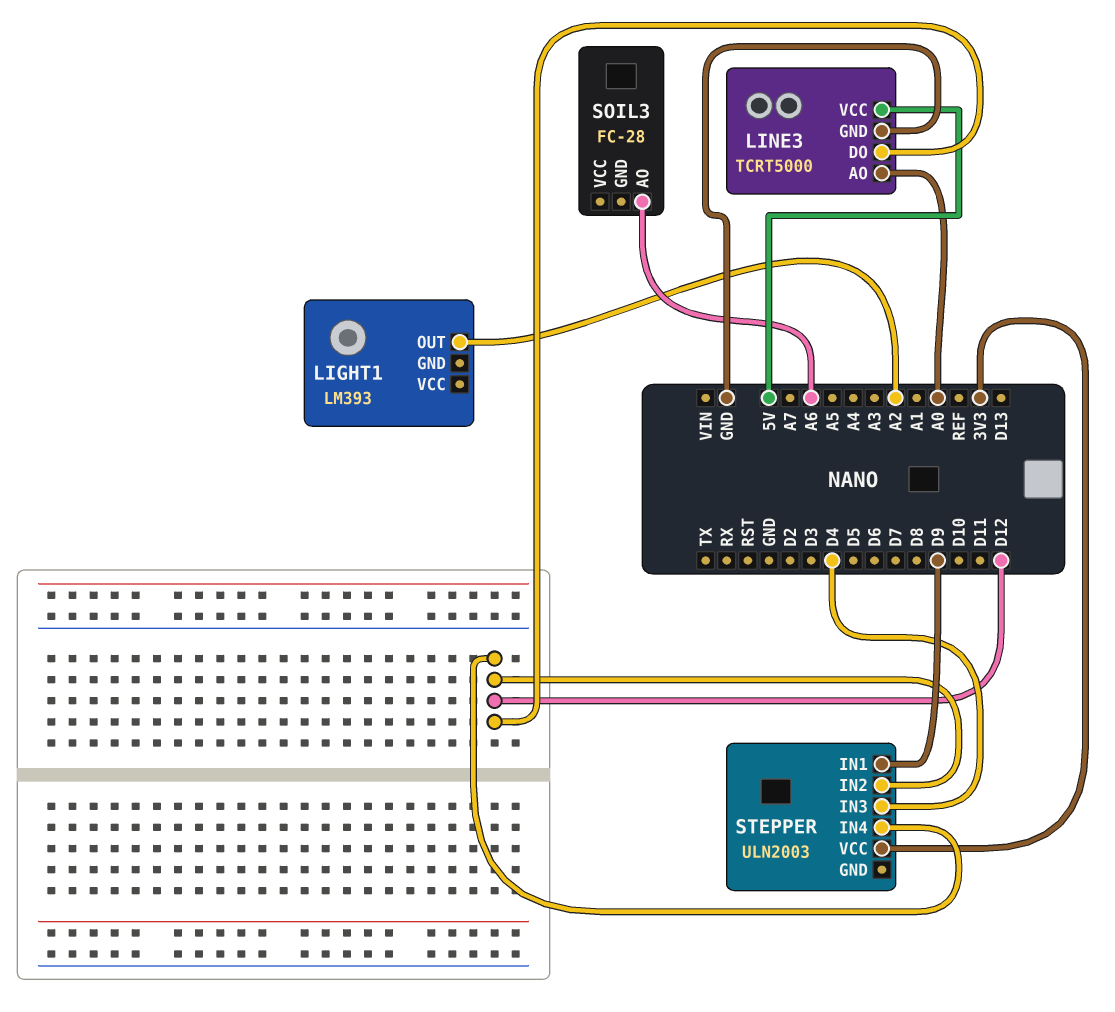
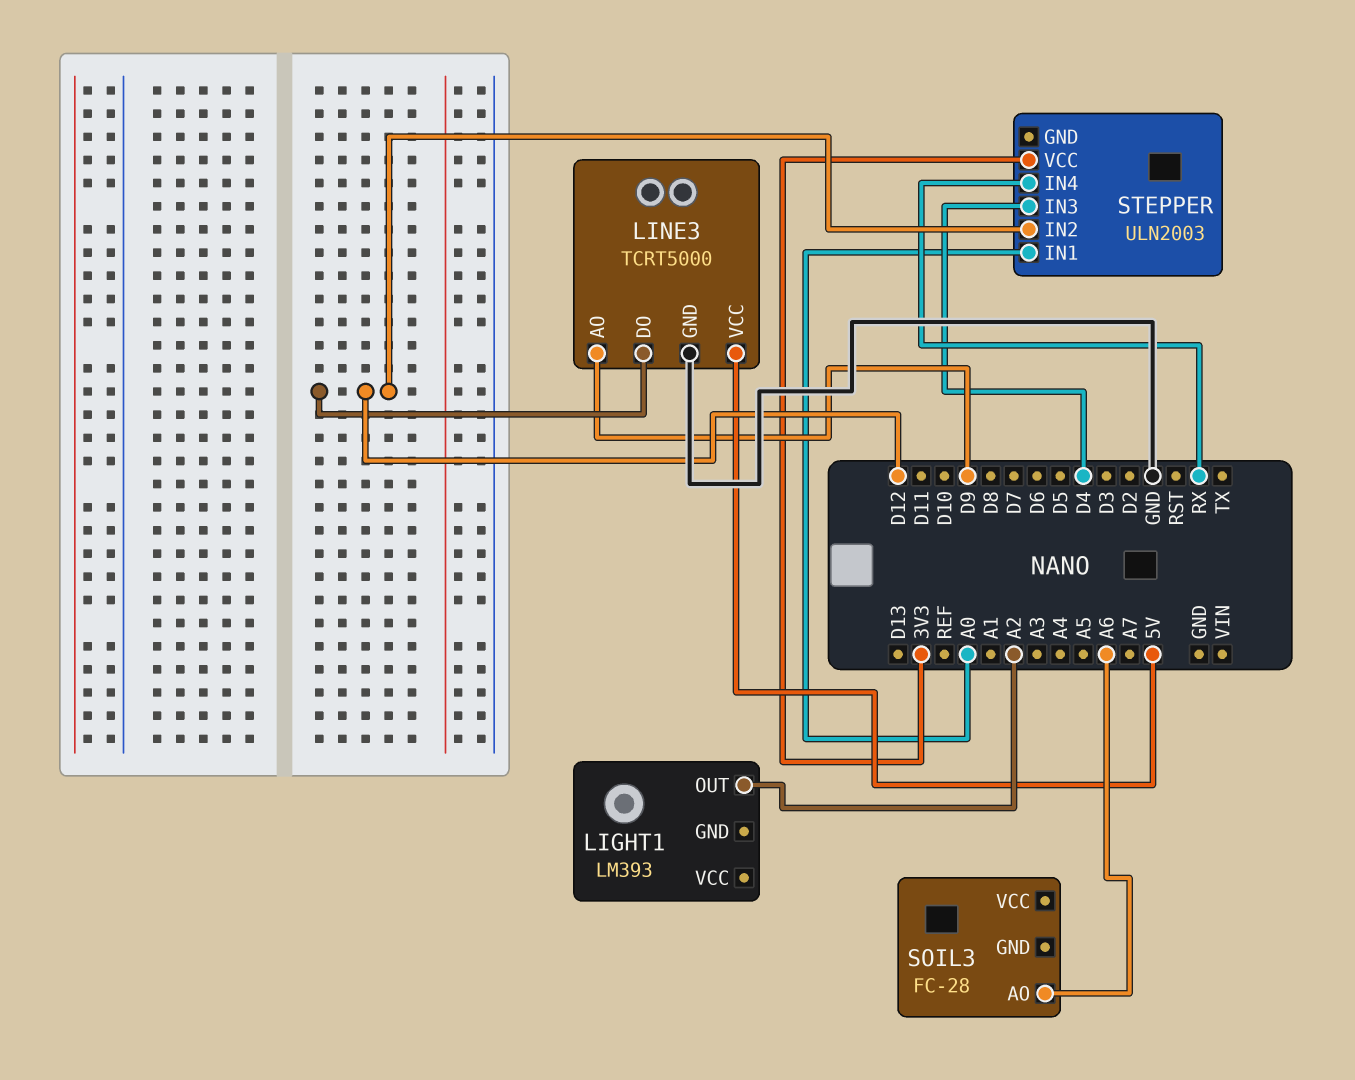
LINE3 pin AO: A0 -> D9
STEPPER pin IN1: D9 -> A0
STEPPER pin IN4: D12 -> RX

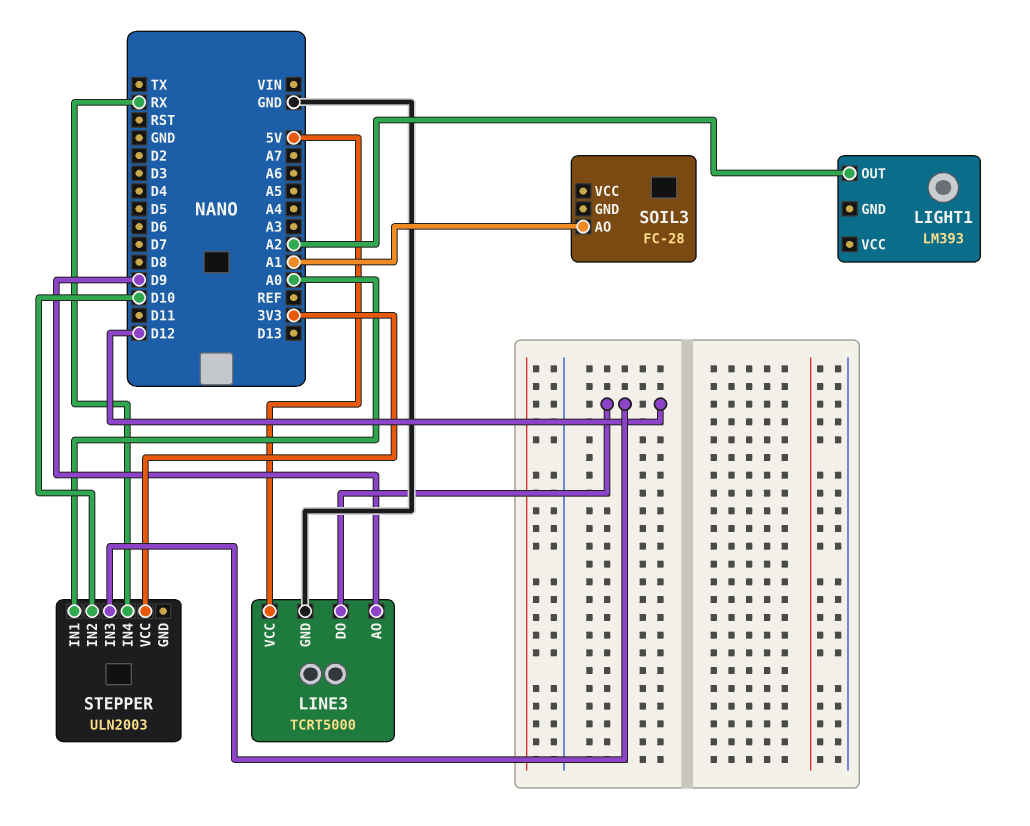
SOIL3 pin AO: A6 -> A1
STEPPER pin IN2: D12 -> D10
STEPPER pin IN3: D4 -> D12

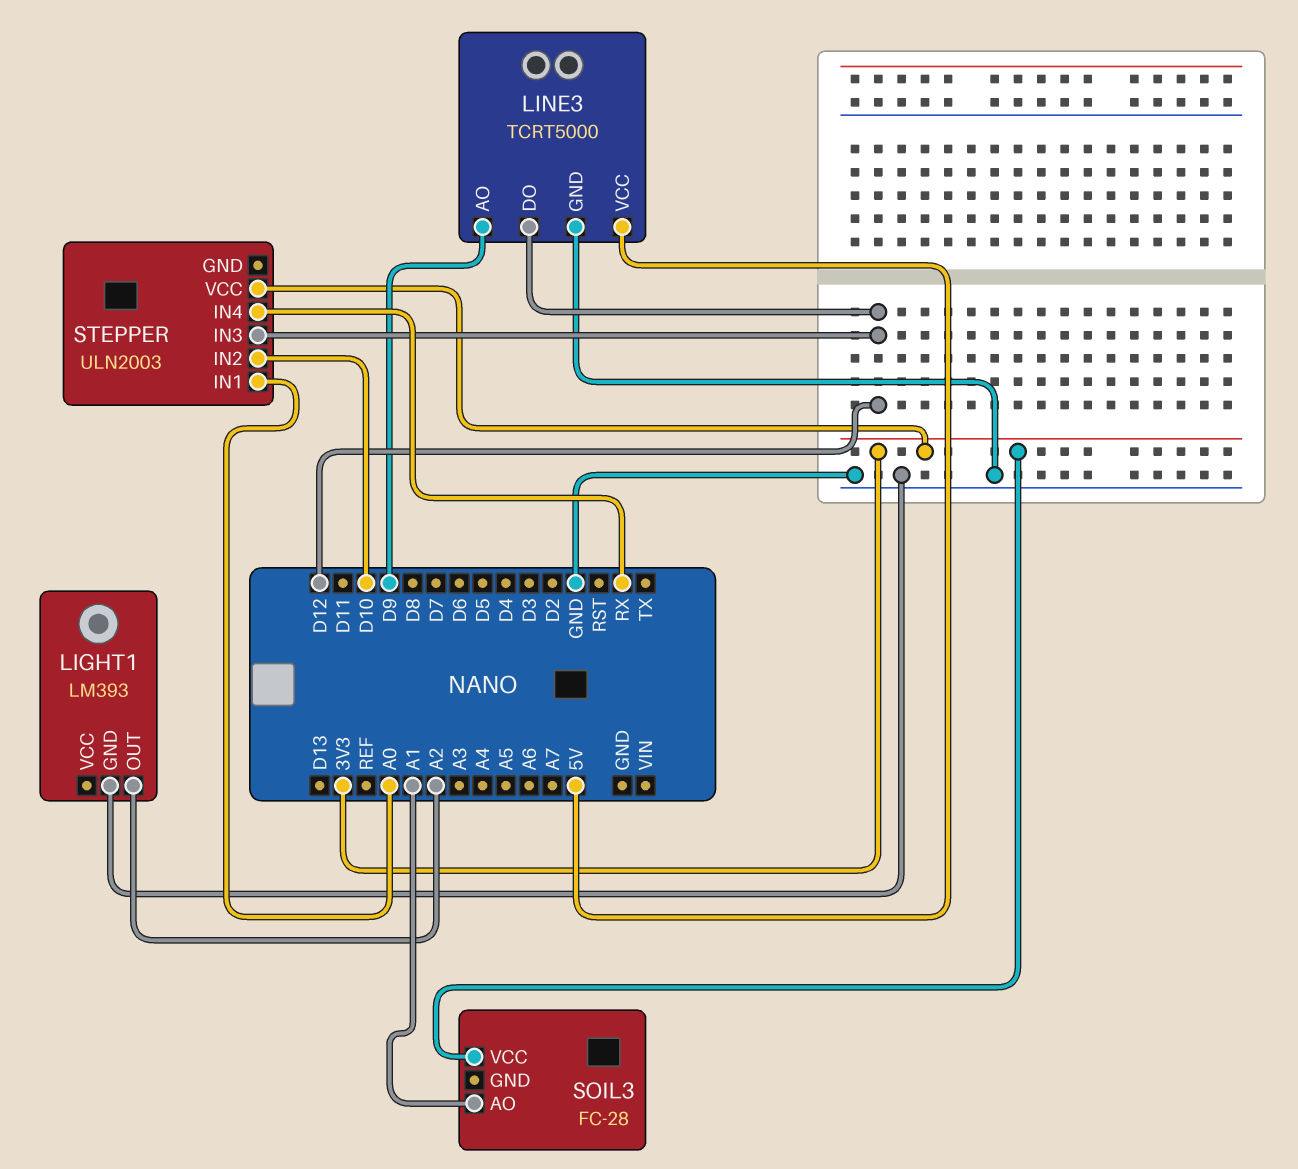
LIGHT1 pin GND: none -> GND
SOIL3 pin VCC: none -> 3V3

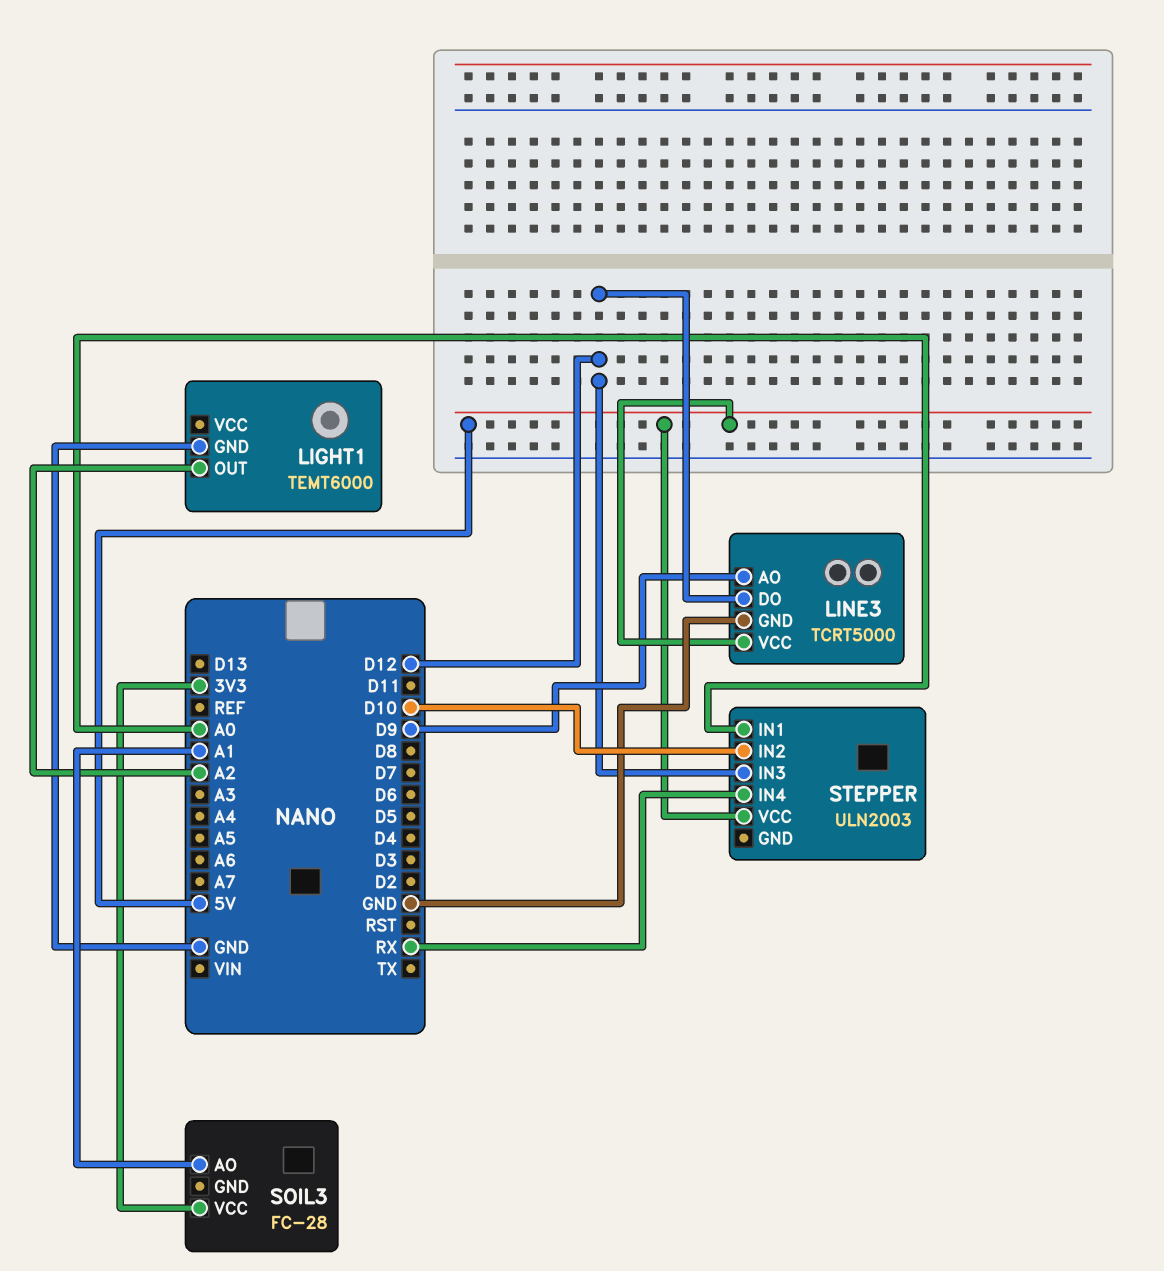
LIGHT1: LM393 -> TEMT6000
STEPPER pin VCC: 3V3 -> 5V

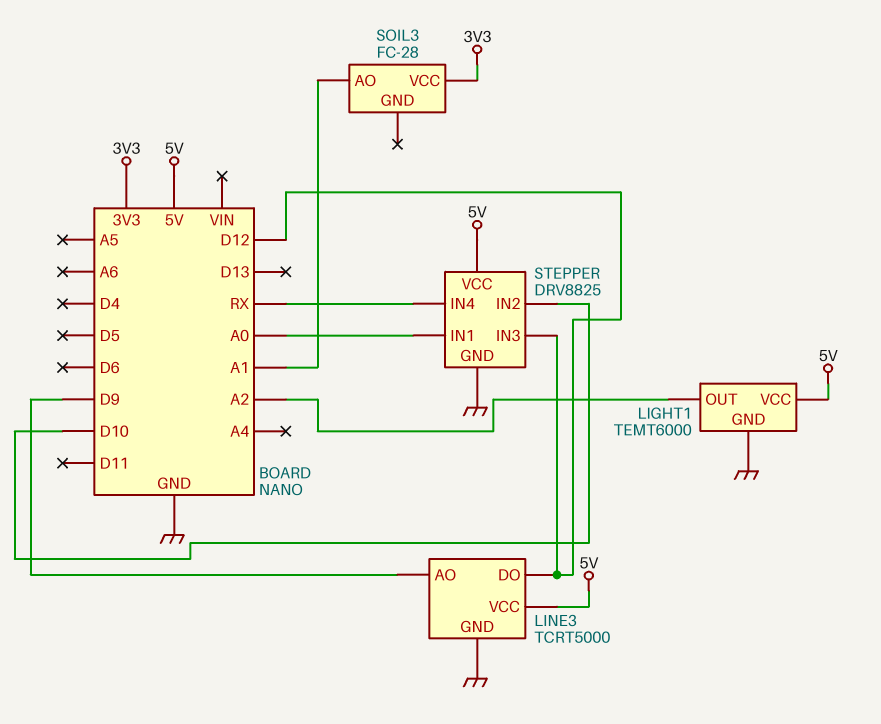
LIGHT1 pin VCC: none -> 5V
STEPPER: ULN2003 -> DRV8825
STEPPER pin GND: none -> GND

